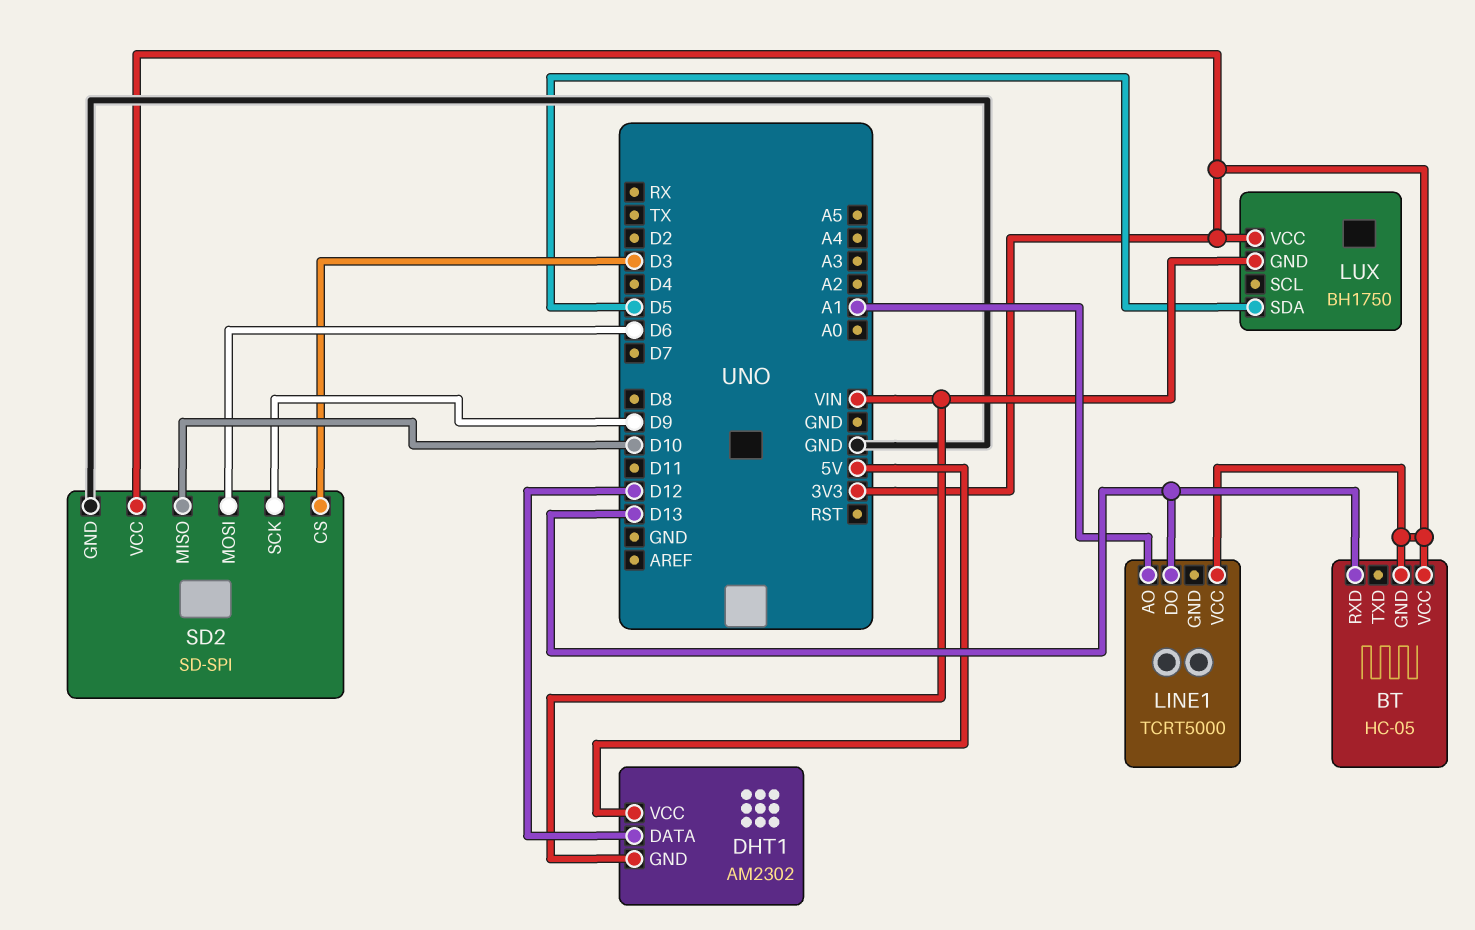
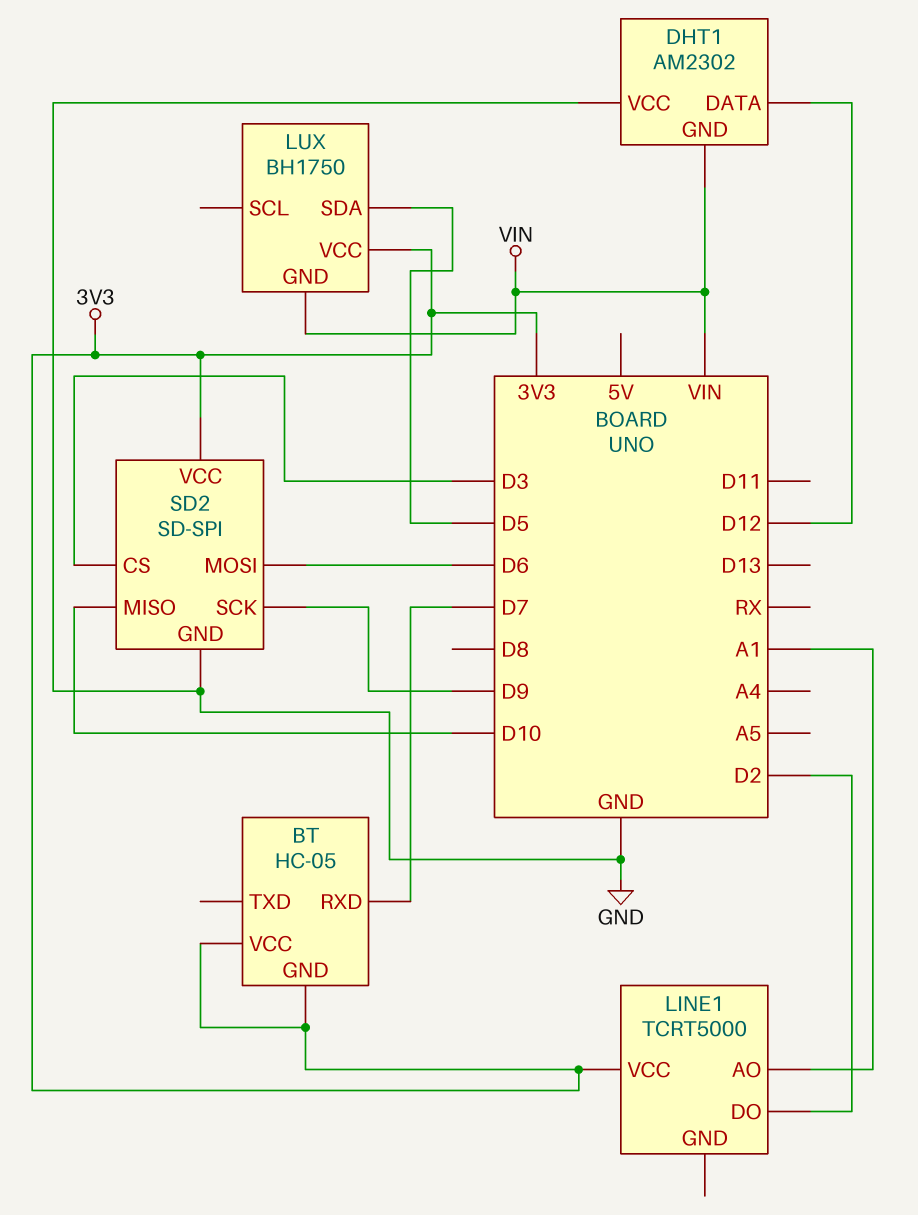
BT pin RXD: D13 -> D7
DHT1 pin VCC: 5V -> GND
LINE1 pin DO: D13 -> D2

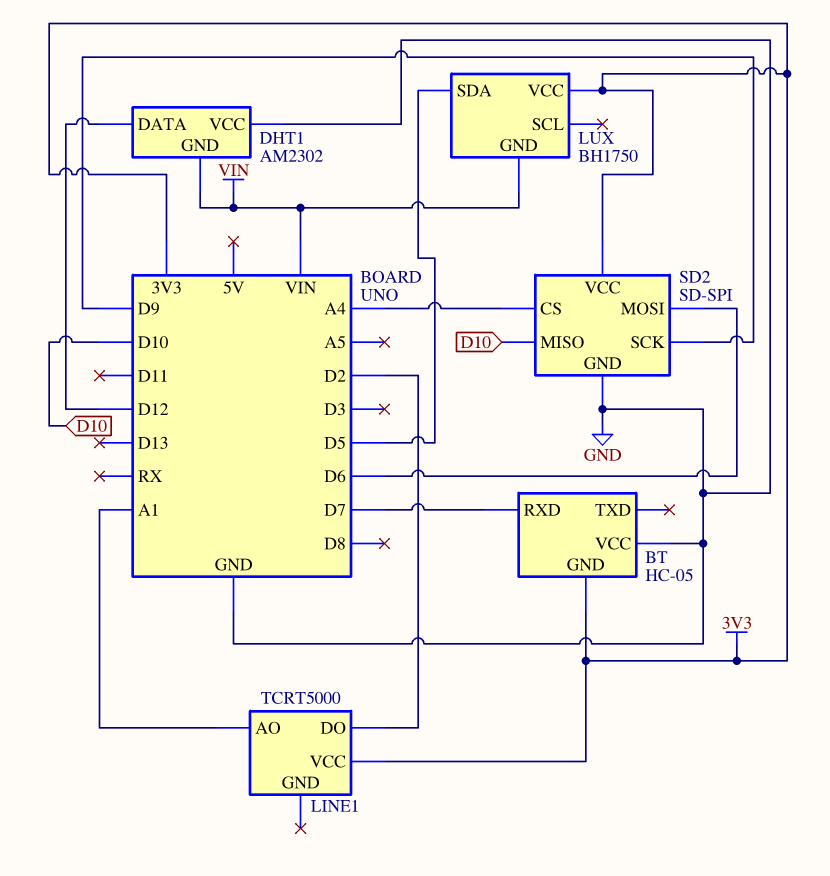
BT pin VCC: 3V3 -> GND
SD2 pin CS: D3 -> A4

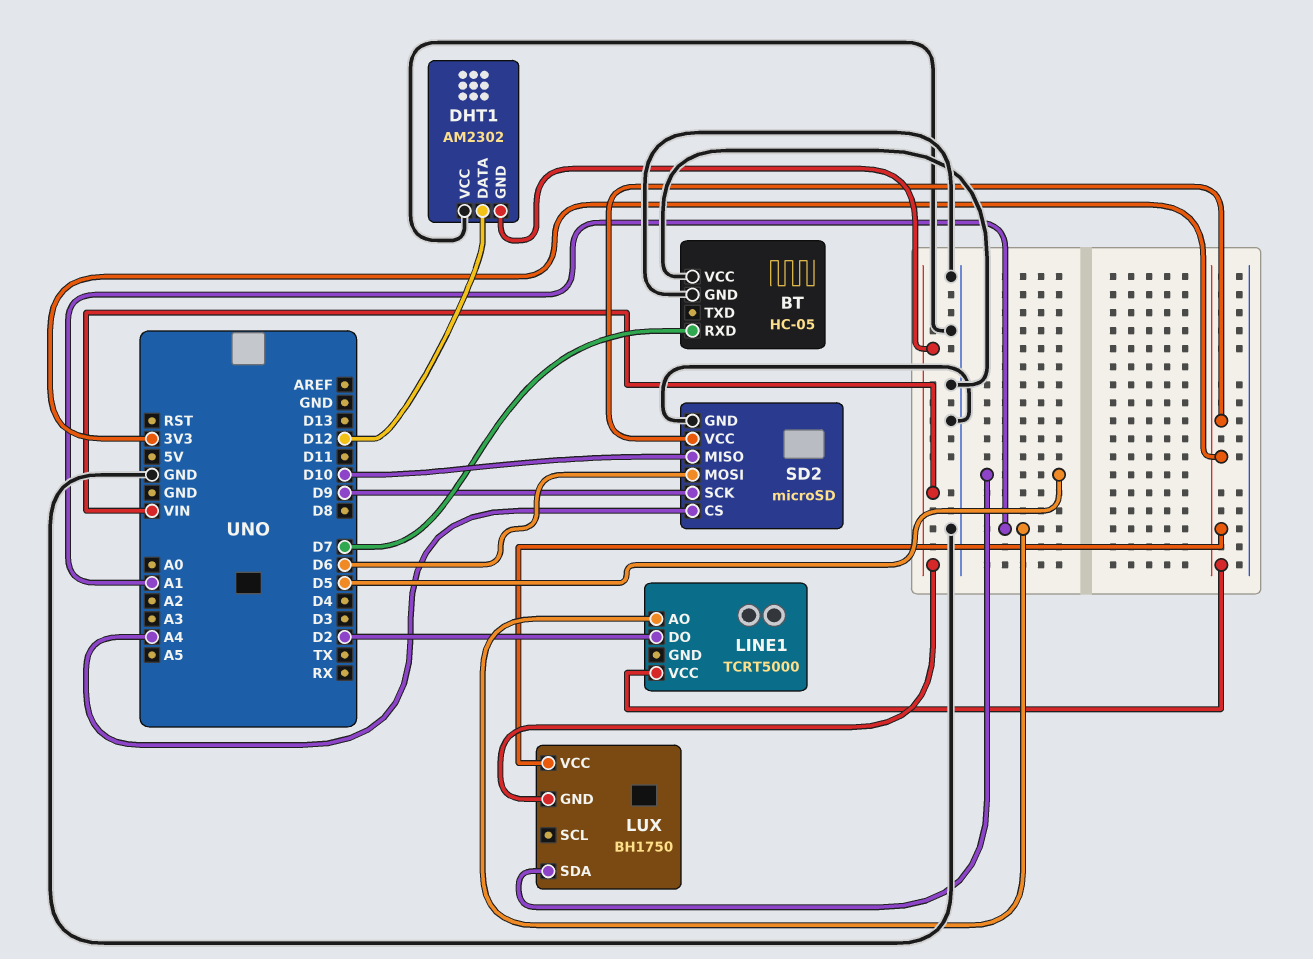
BT pin GND: 3V3 -> GND
SD2: SD-SPI -> microSD

